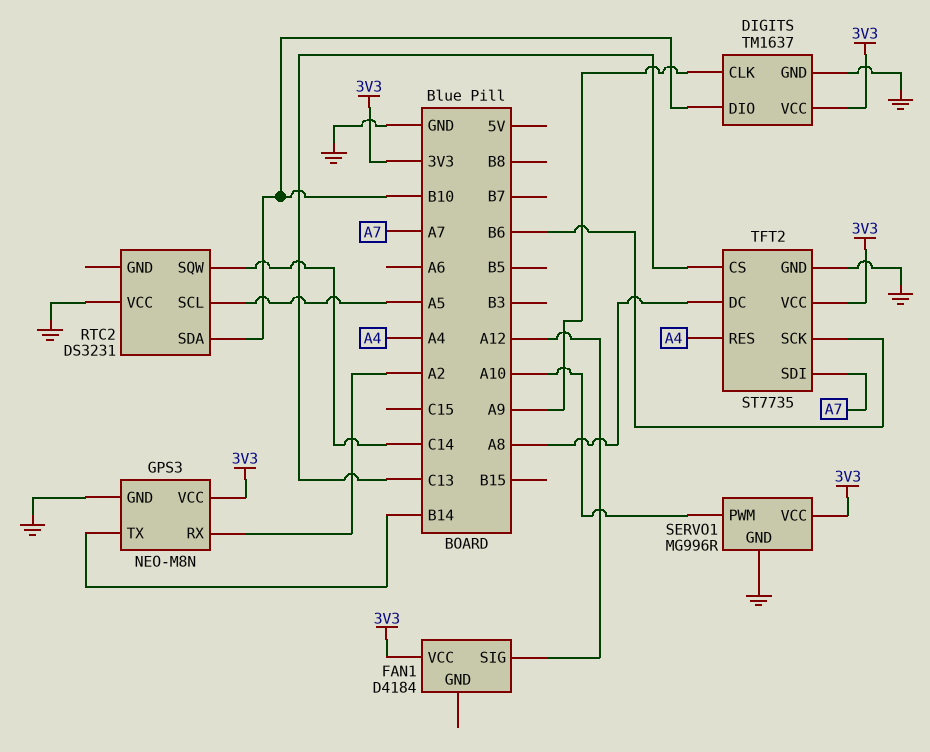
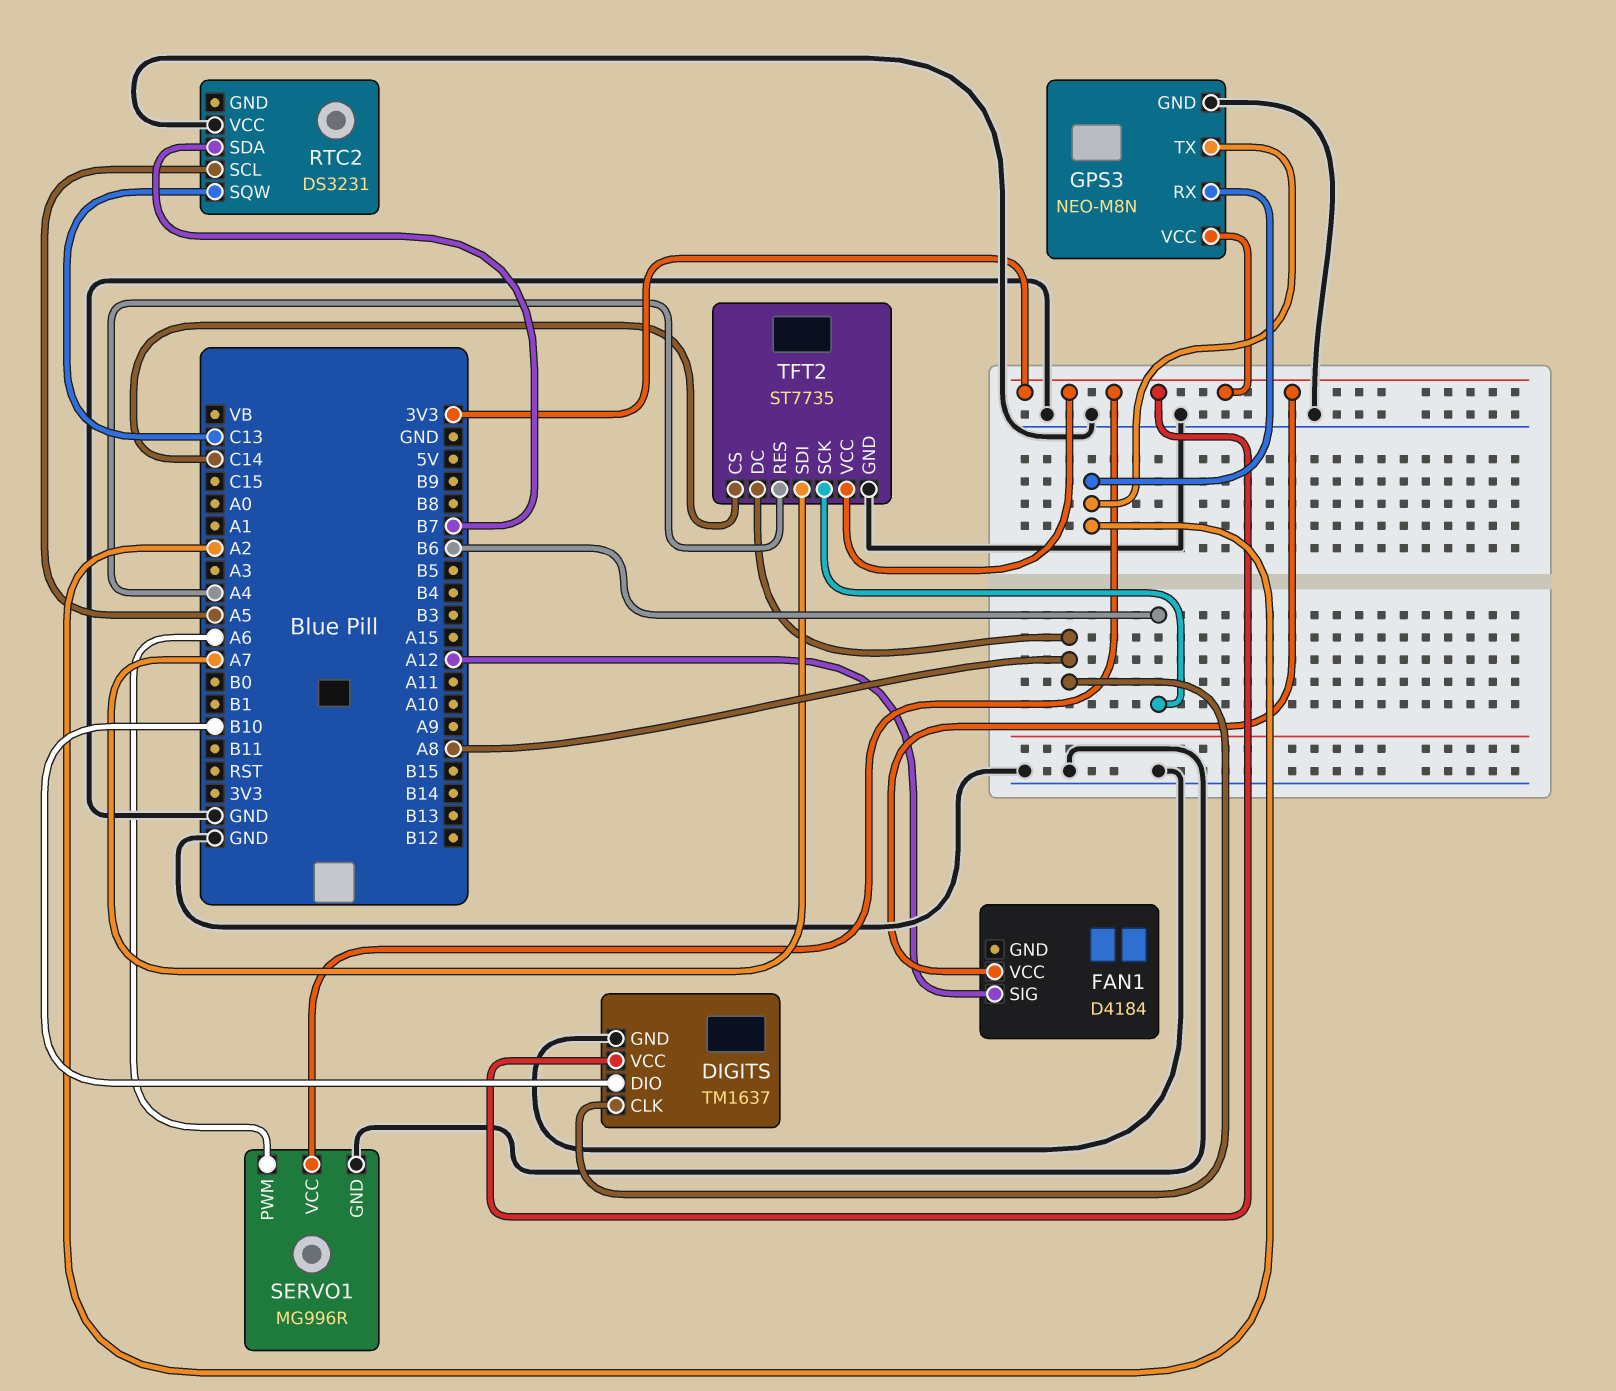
DIGITS pin CLK: A9 -> A8
GPS3 pin TX: B14 -> A2
RTC2 pin SDA: B10 -> B7
RTC2 pin SQW: C14 -> C13
SERVO1 pin PWM: A10 -> A6
TFT2 pin CS: C13 -> C14

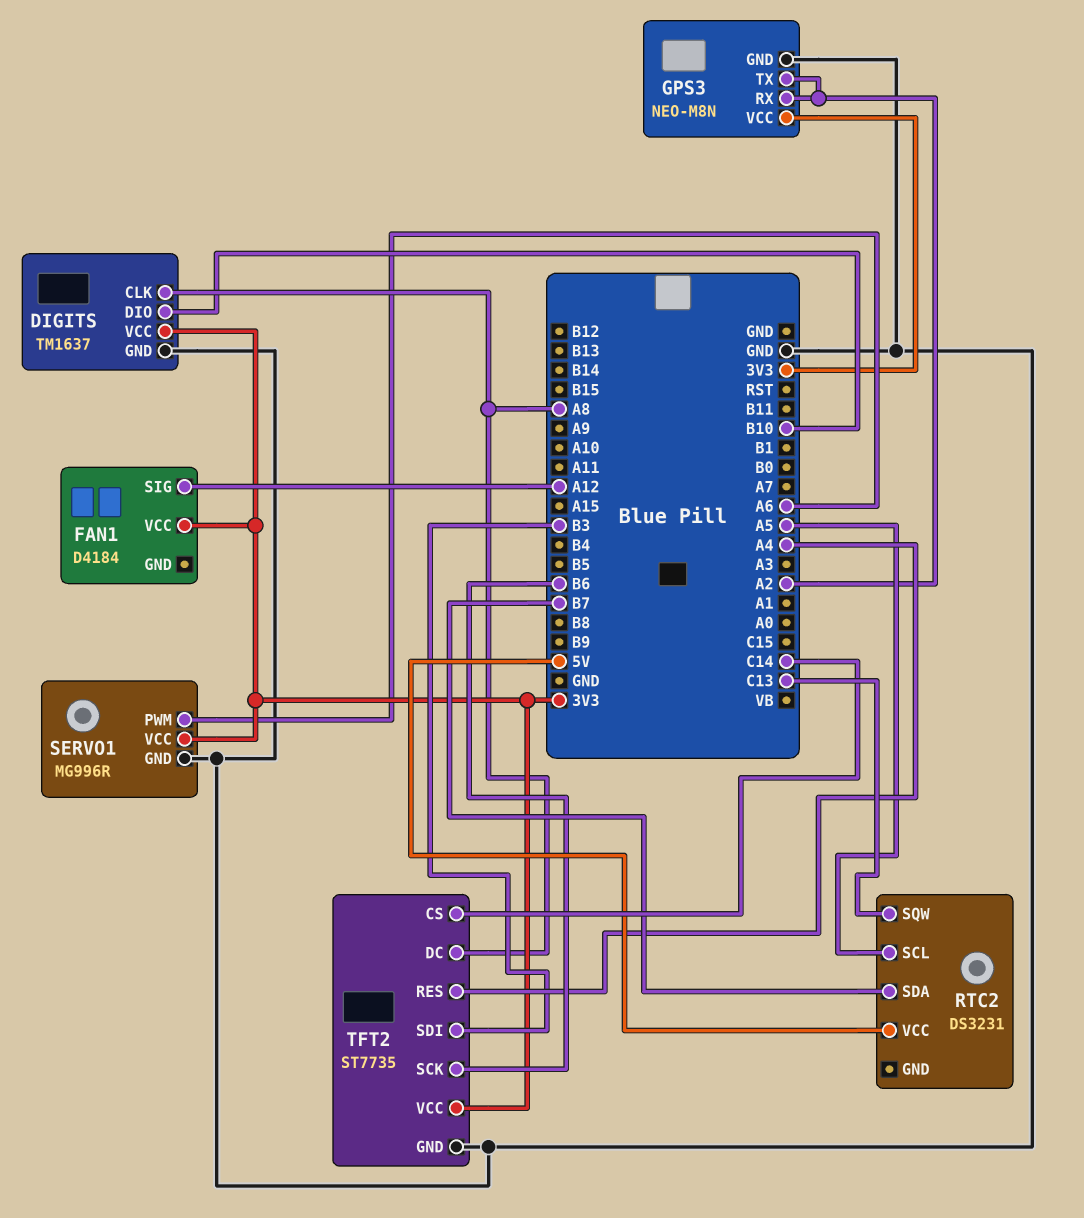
RTC2 pin VCC: GND -> 5V
TFT2 pin SDI: A7 -> B3

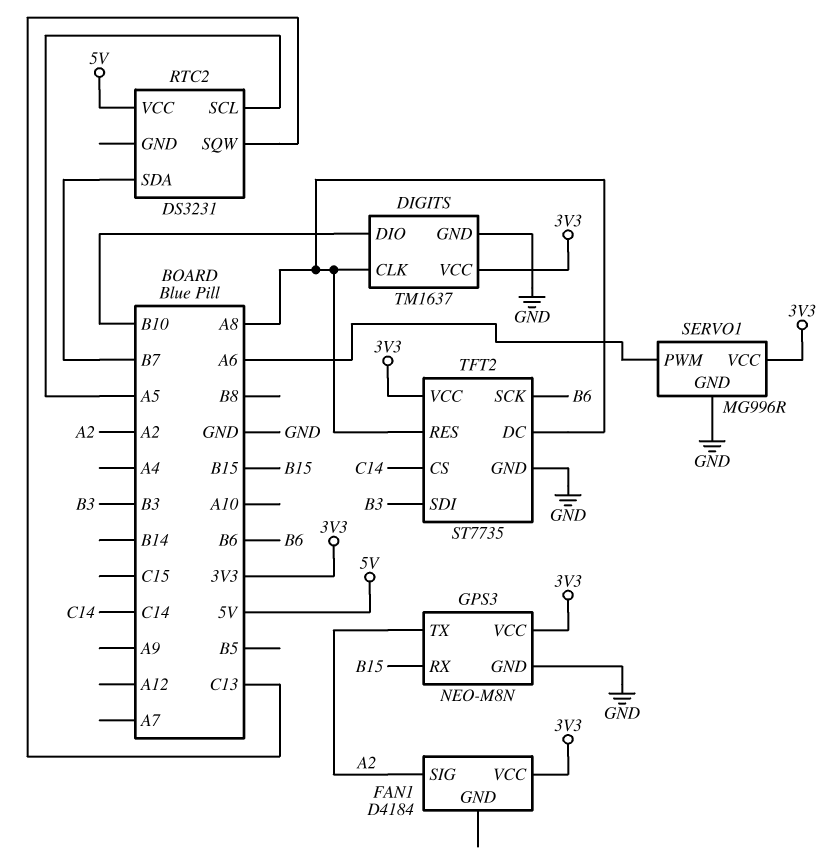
FAN1 pin SIG: A12 -> A2
GPS3 pin RX: A2 -> B15
TFT2 pin RES: A4 -> A8

